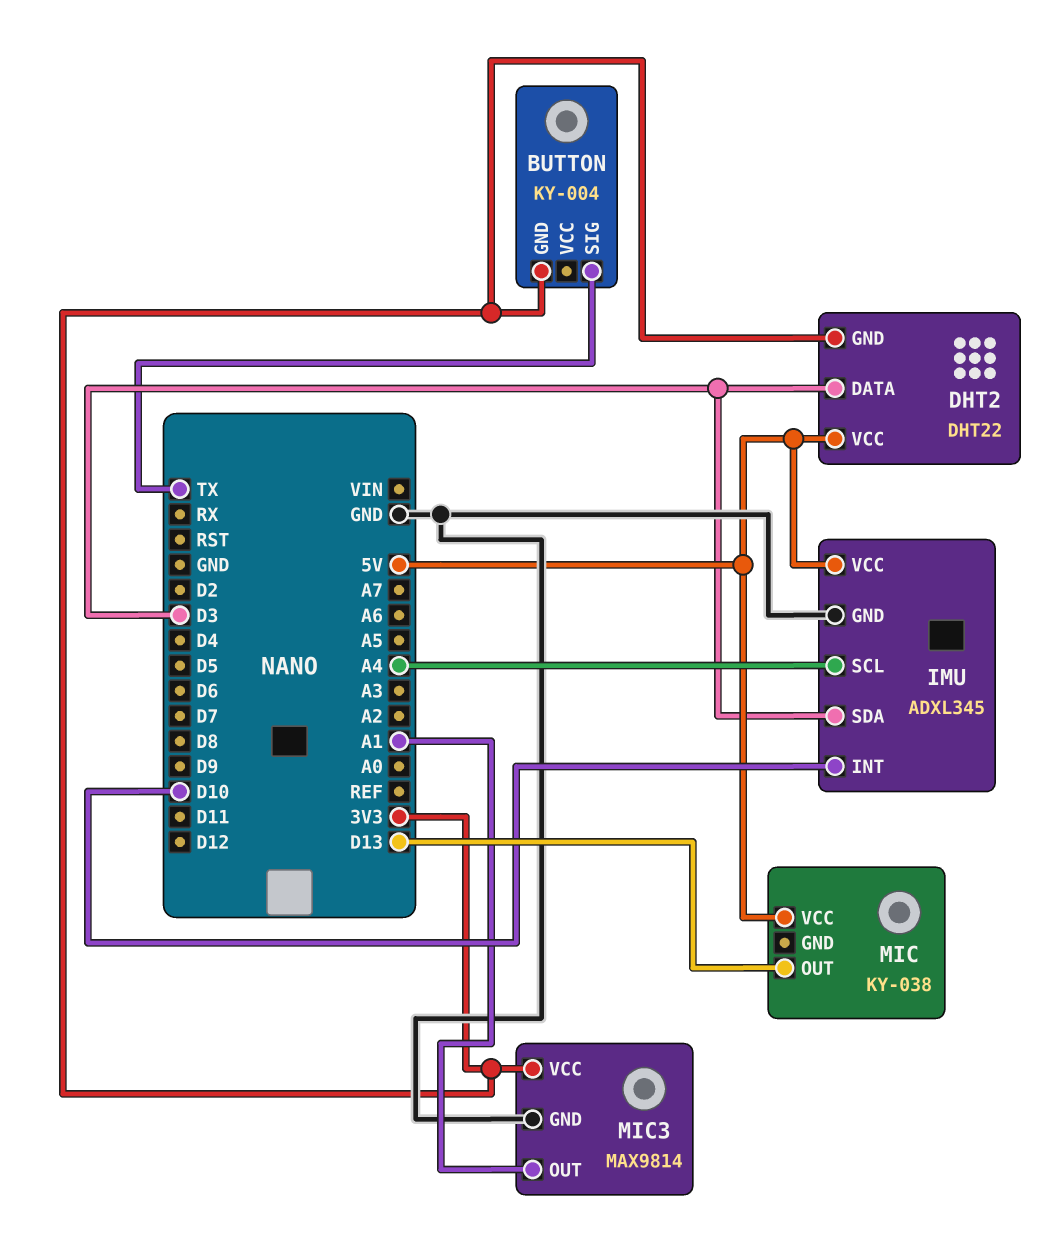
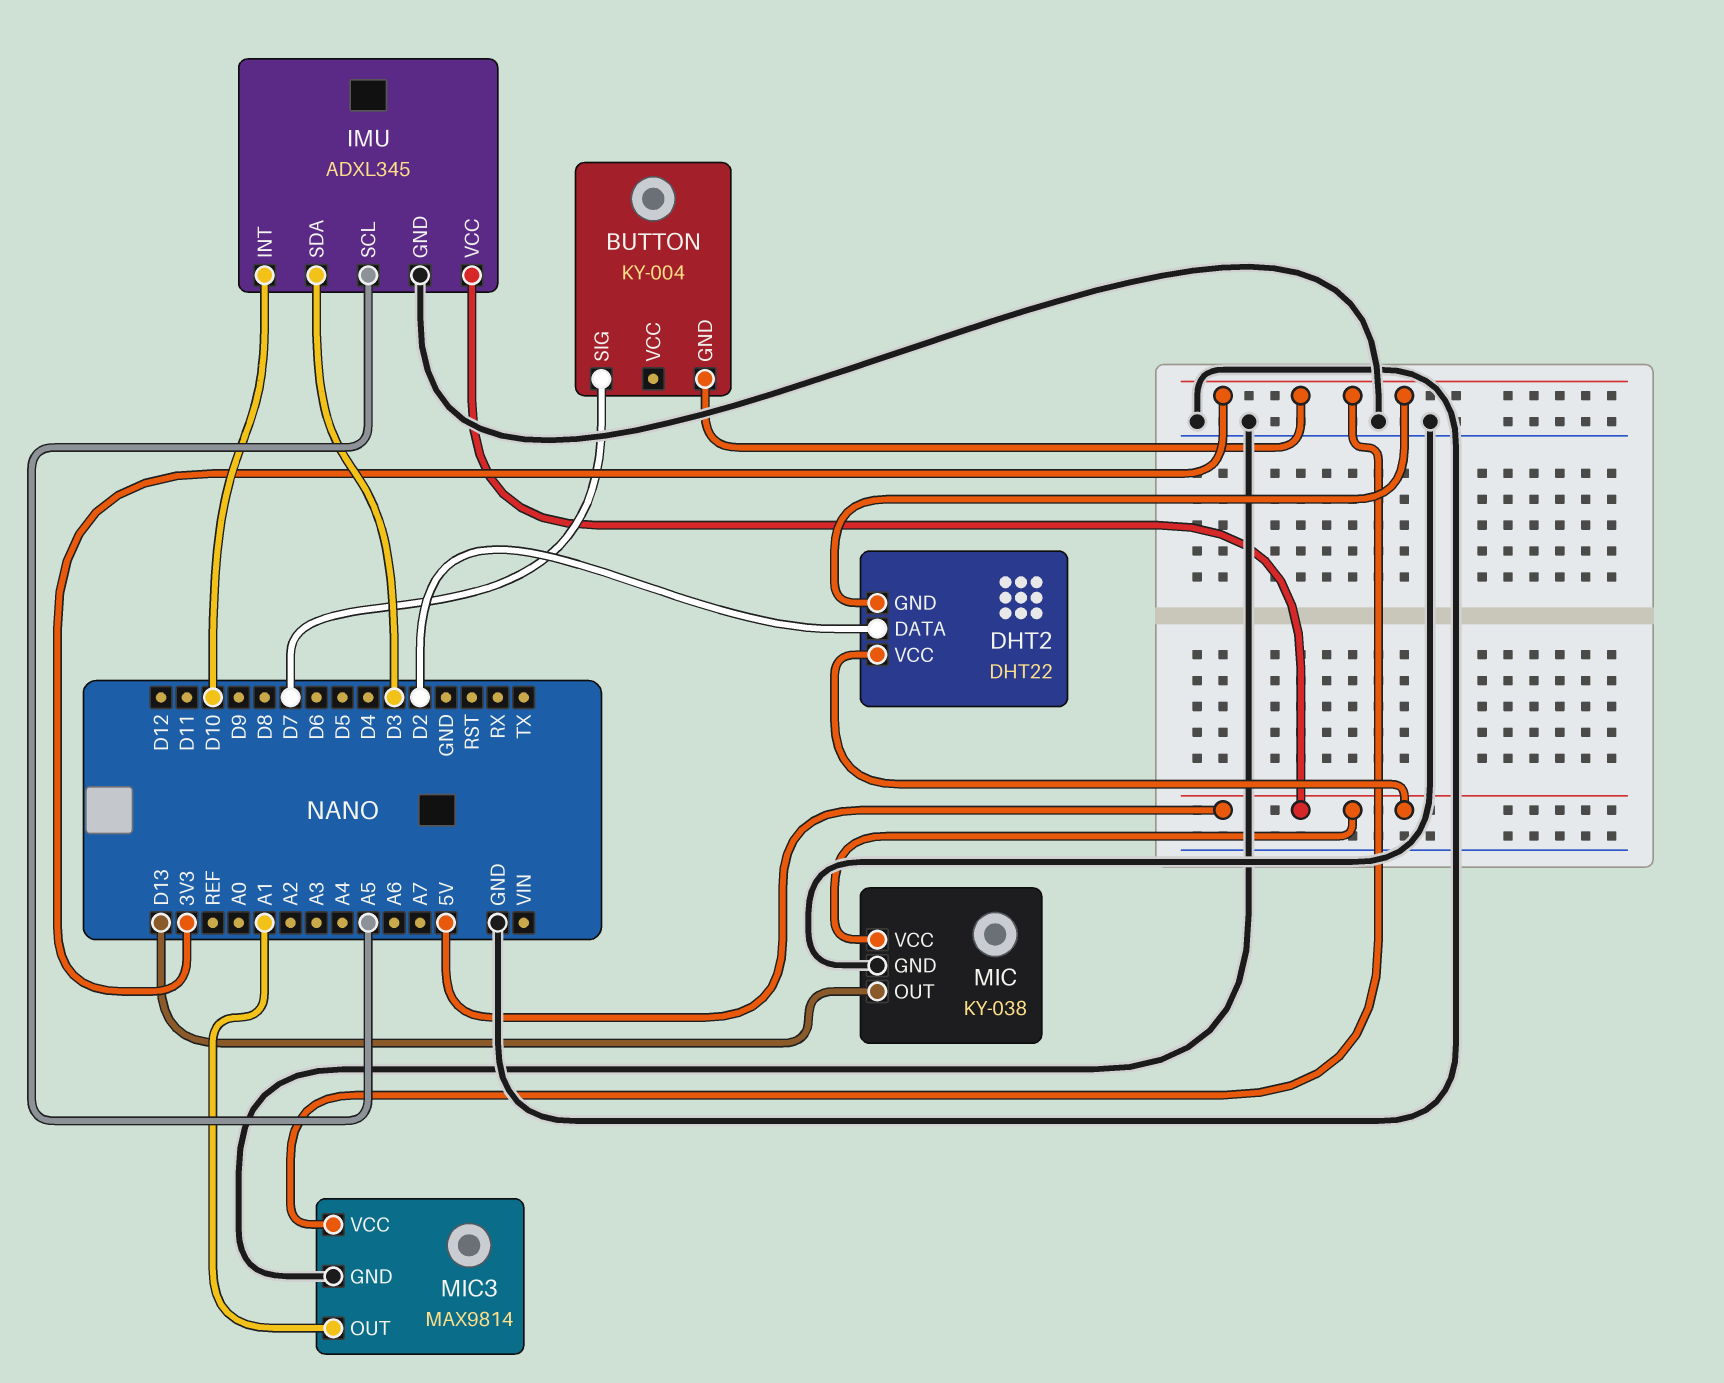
BUTTON pin SIG: TX -> D7
DHT2 pin DATA: D3 -> D2
IMU pin SCL: A4 -> A5
MIC pin GND: none -> GND

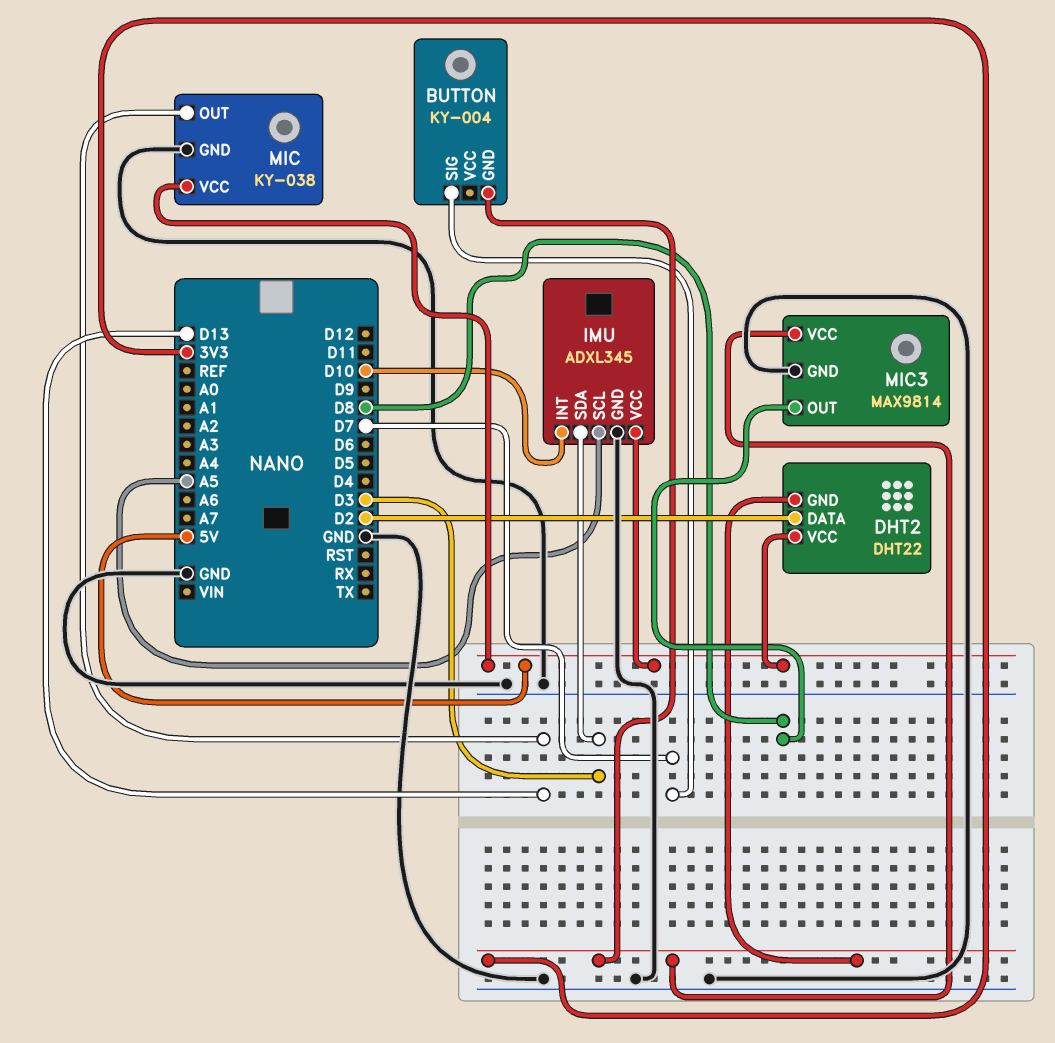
MIC3 pin OUT: A1 -> D8

